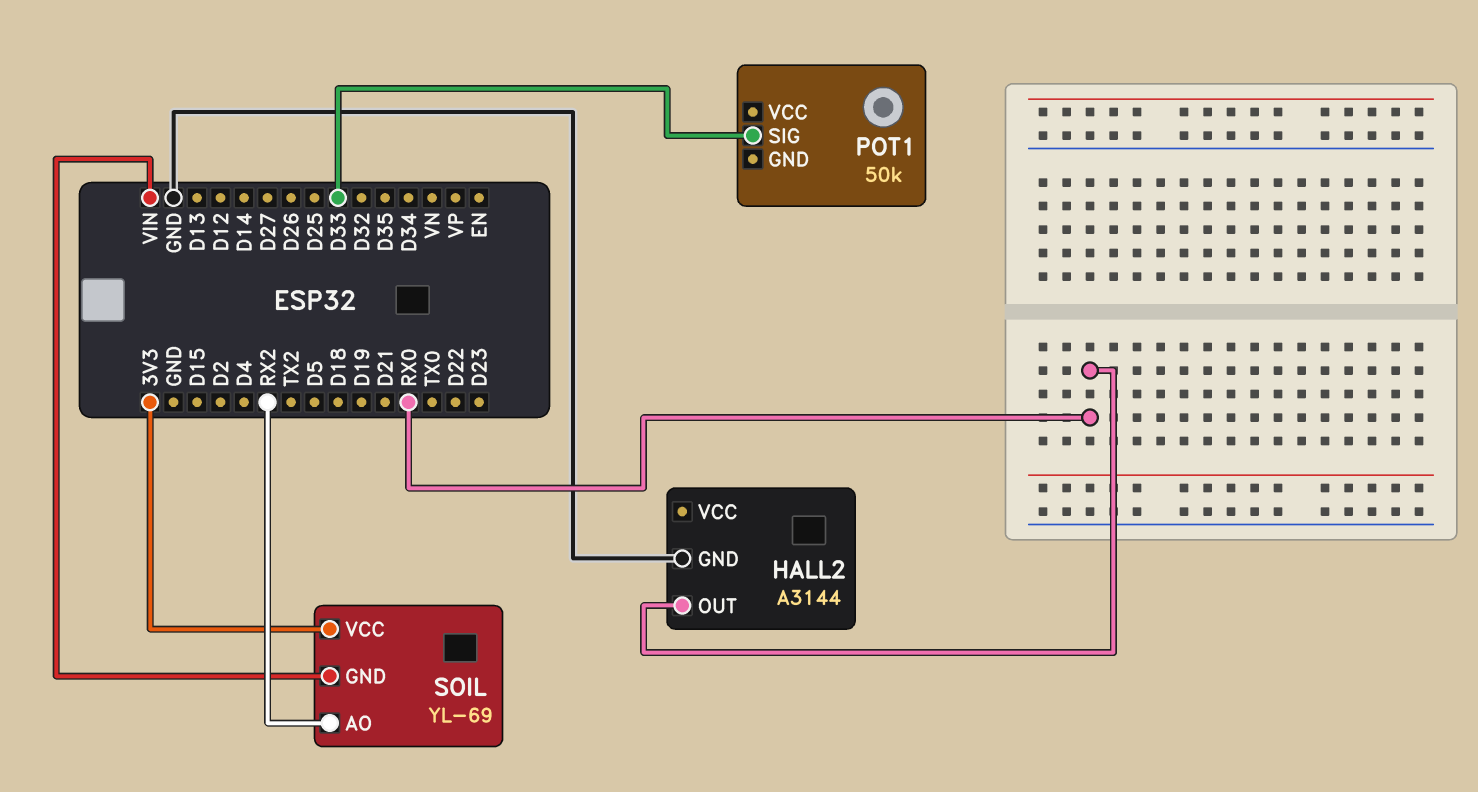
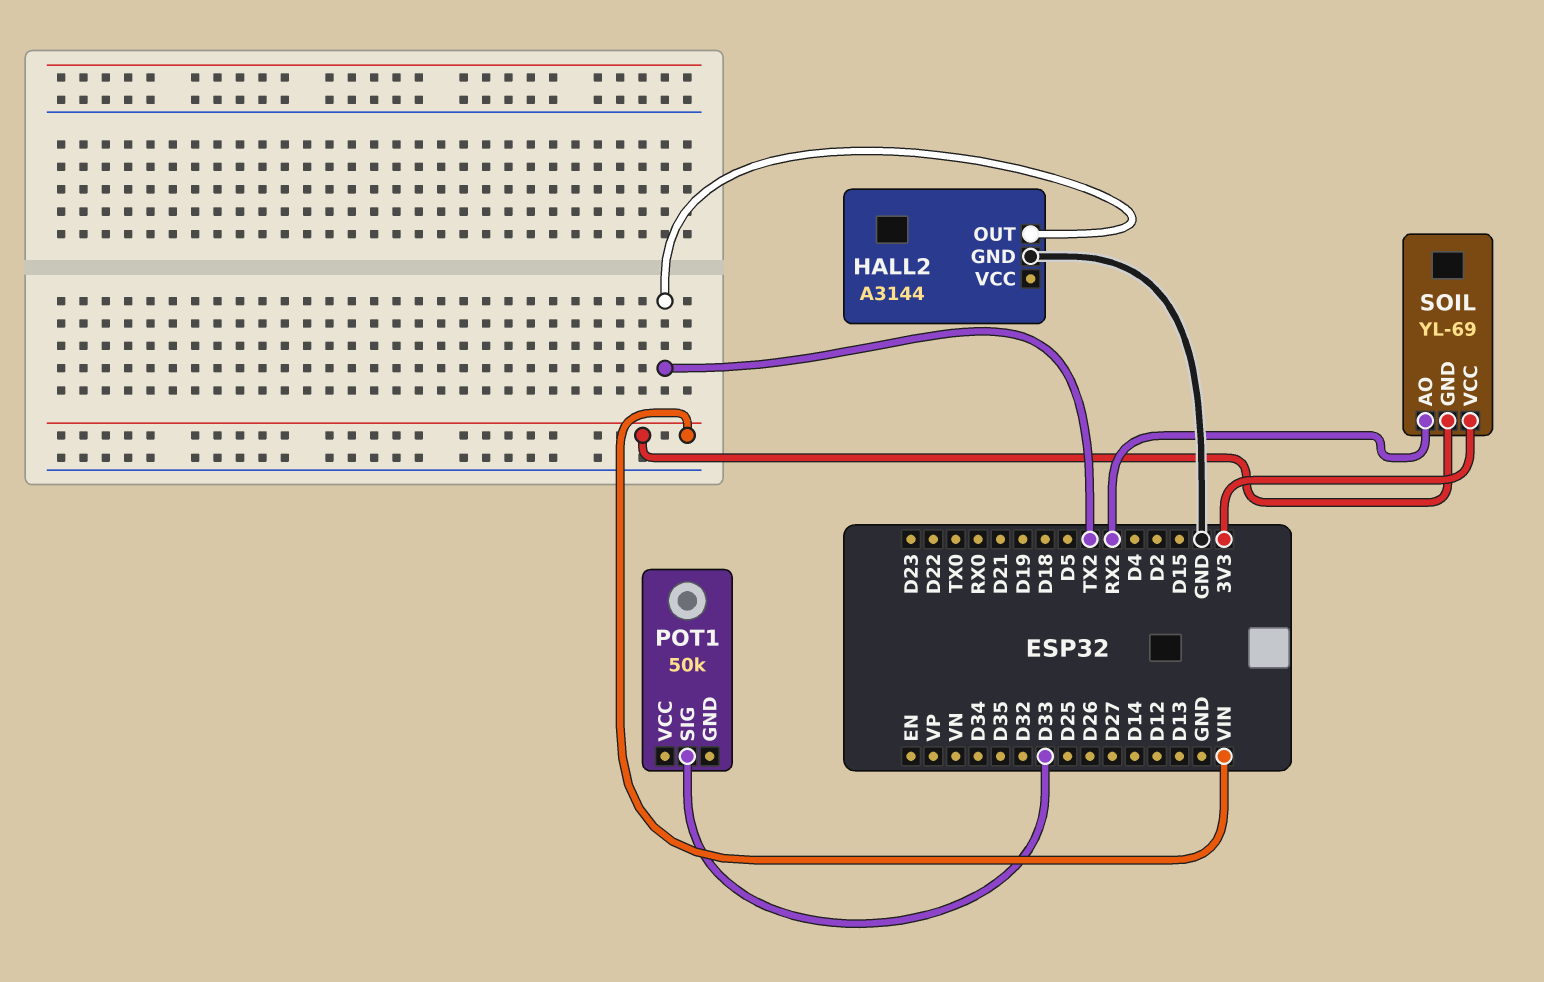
HALL2 pin OUT: RX0 -> TX2

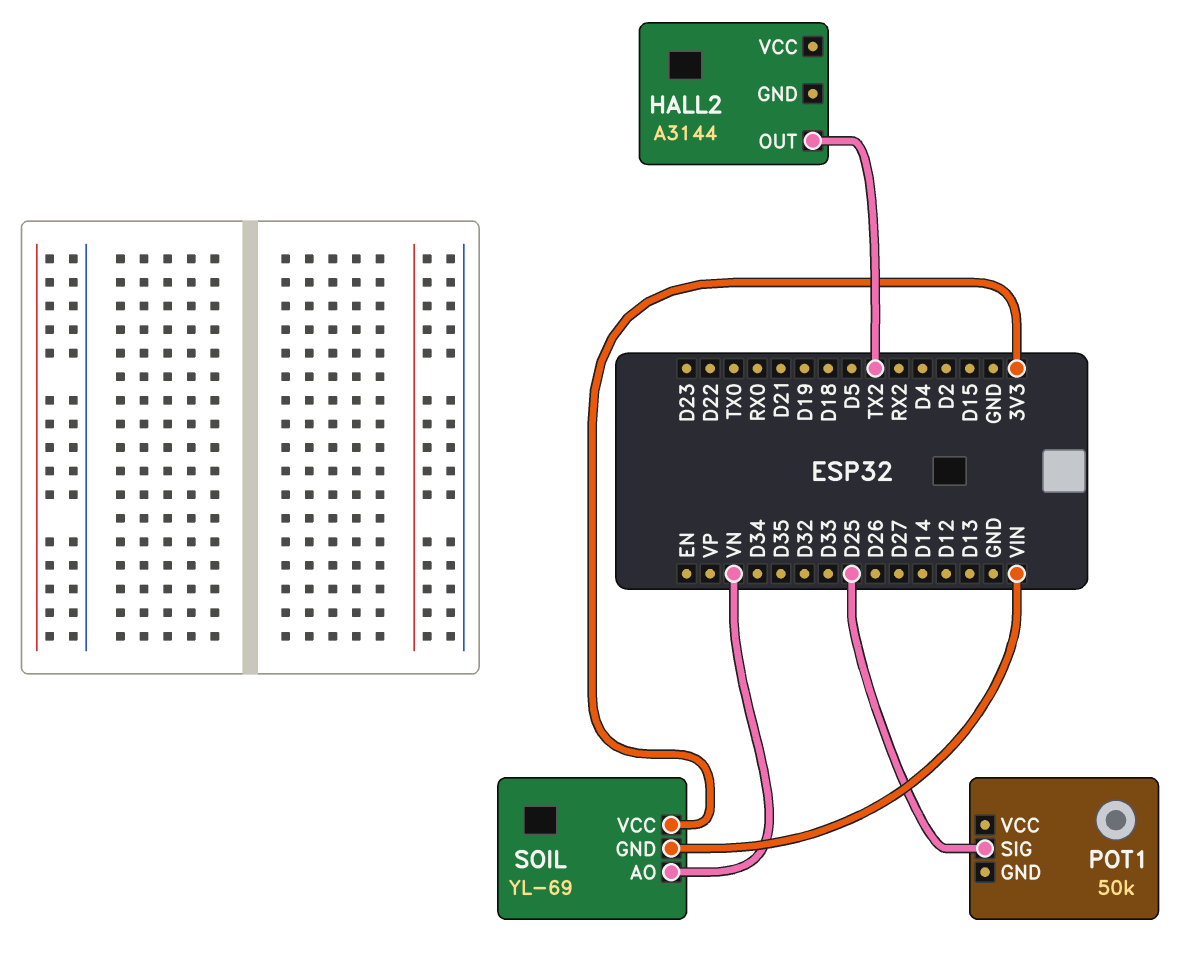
HALL2 pin GND: GND -> none
POT1 pin SIG: D33 -> D25
SOIL pin AO: RX2 -> VN

